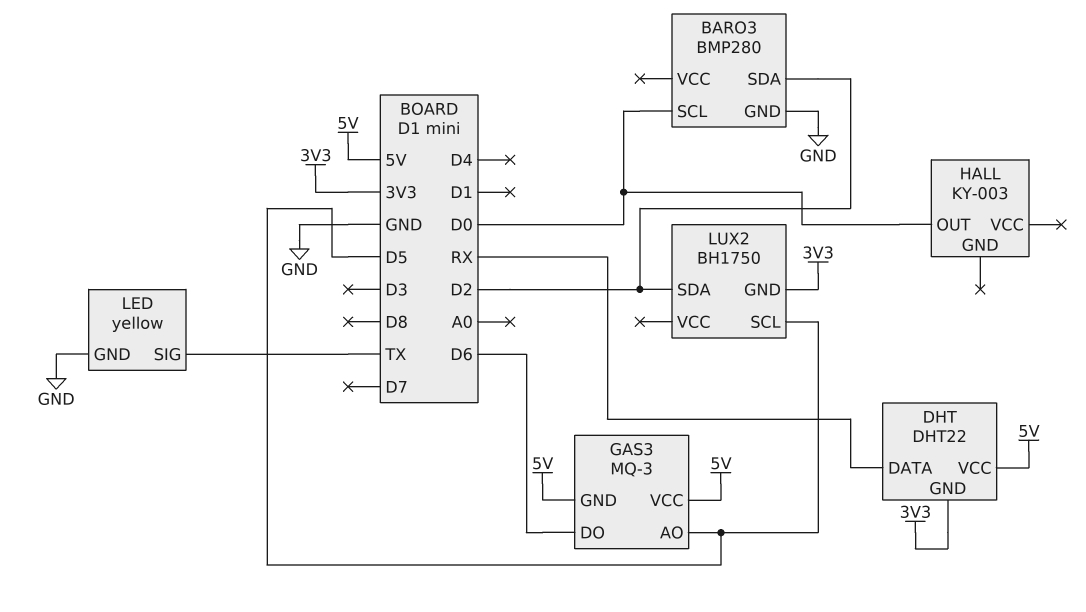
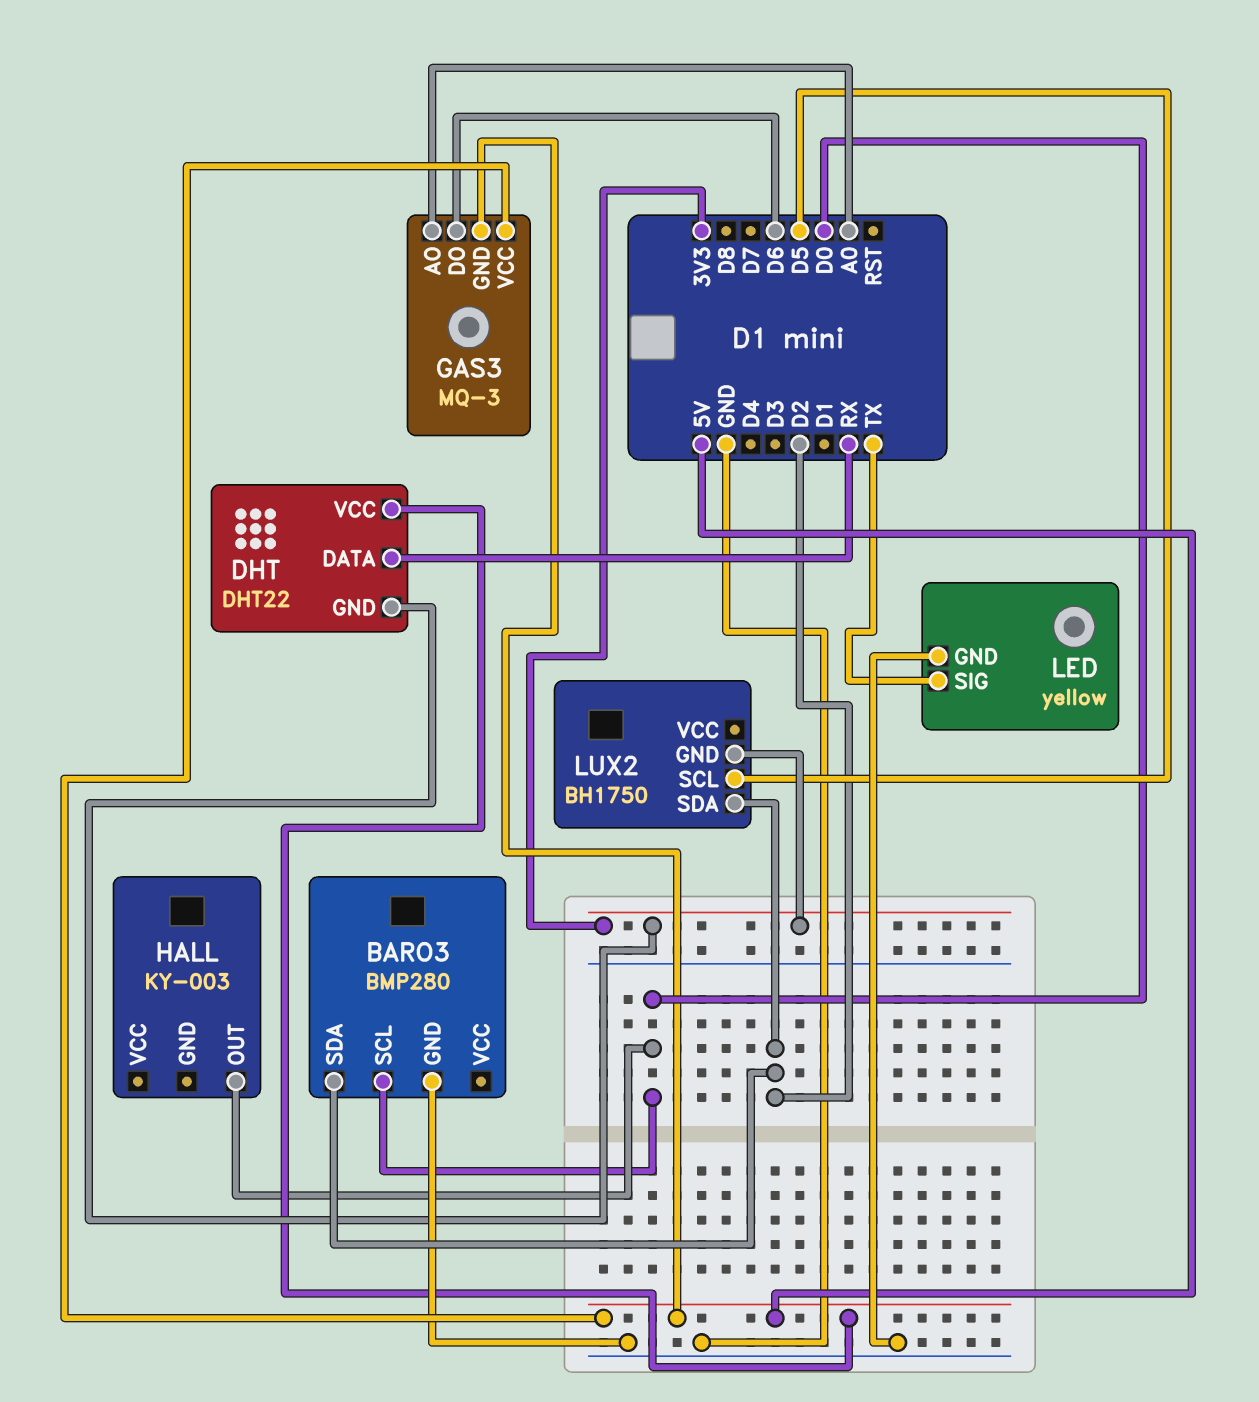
GAS3 pin AO: D5 -> A0

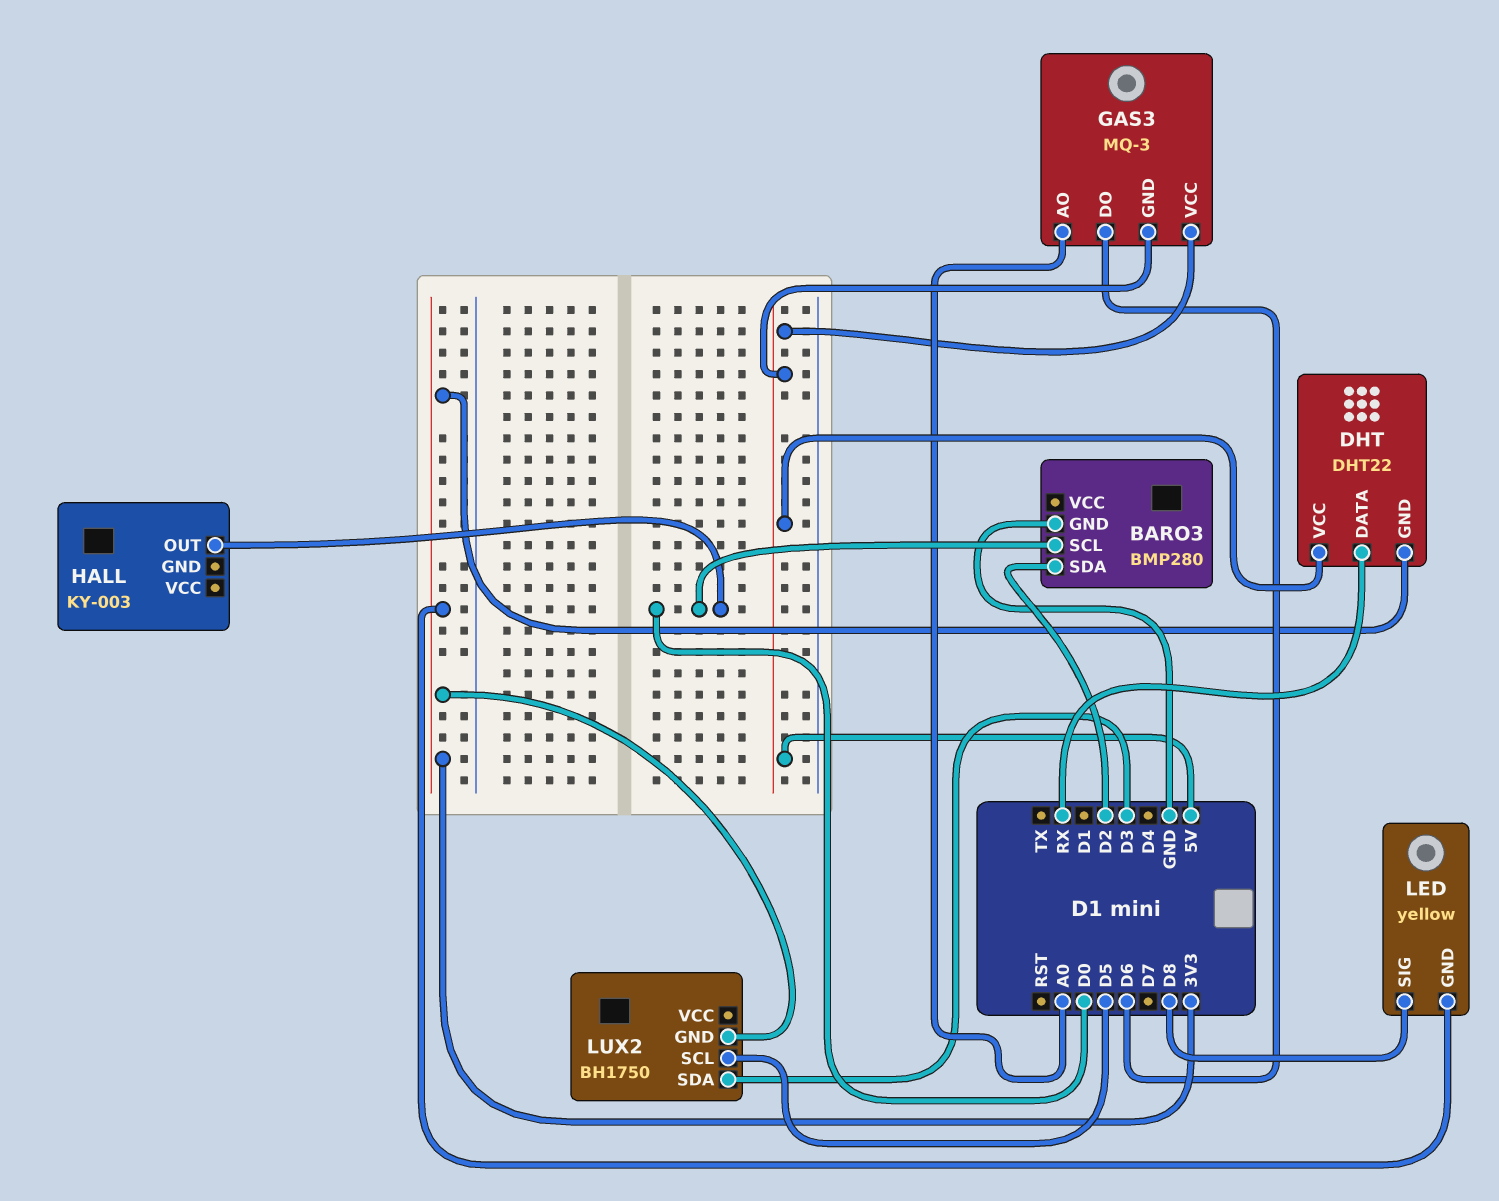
LED pin GND: GND -> 3V3
LED pin SIG: TX -> D8
LUX2 pin SDA: D2 -> D3

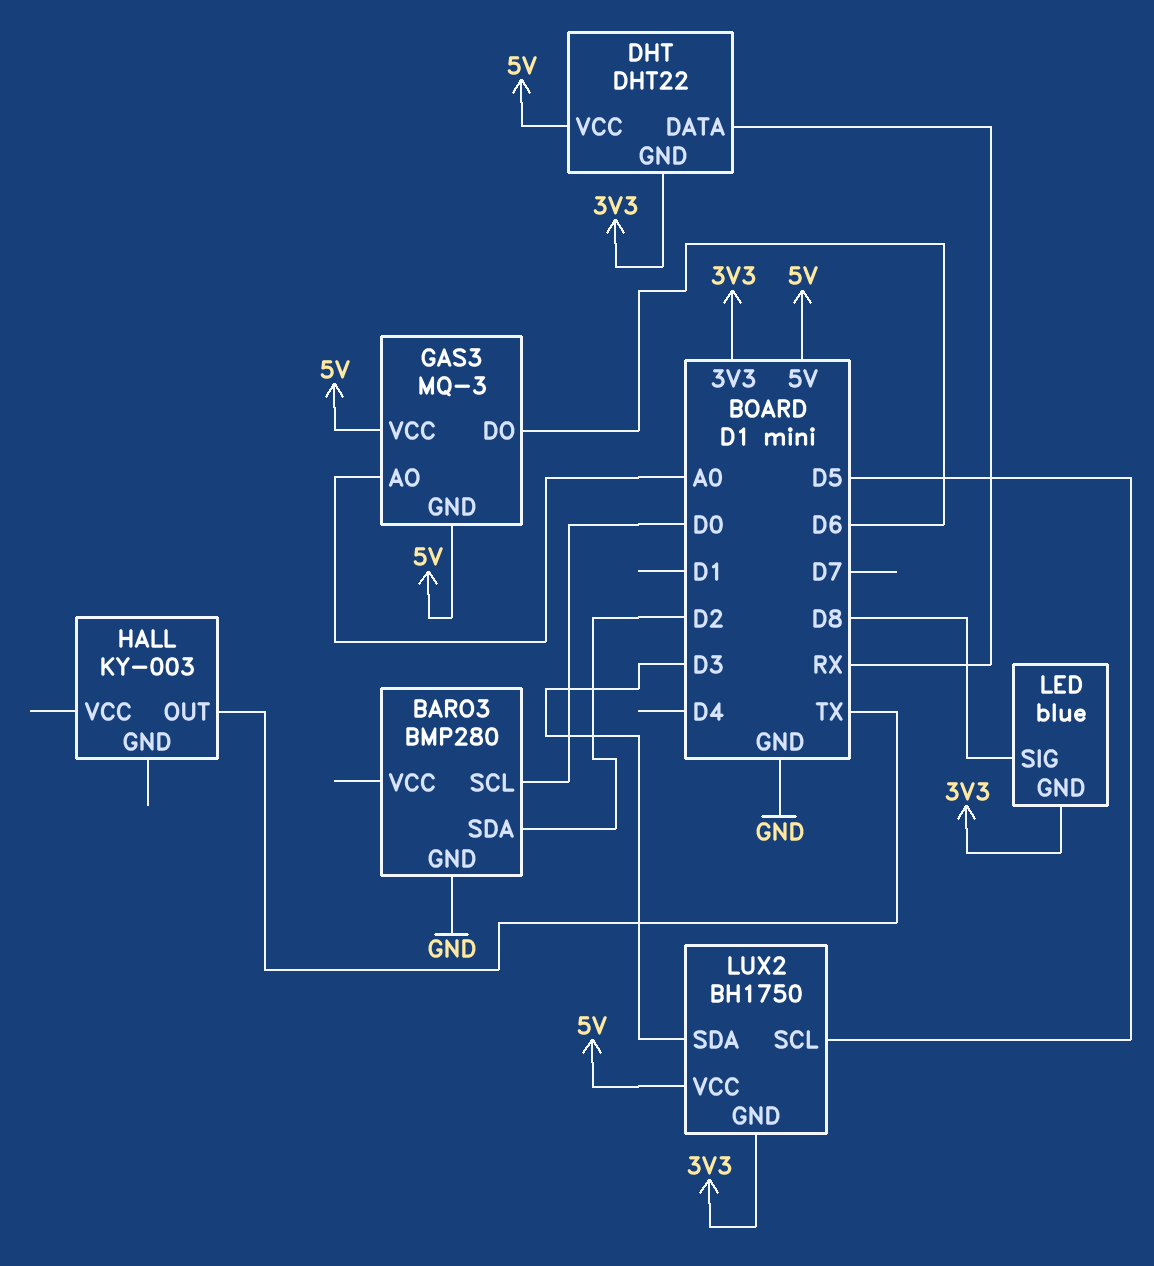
HALL pin OUT: D0 -> TX
LED: yellow -> blue
LUX2 pin VCC: none -> 5V

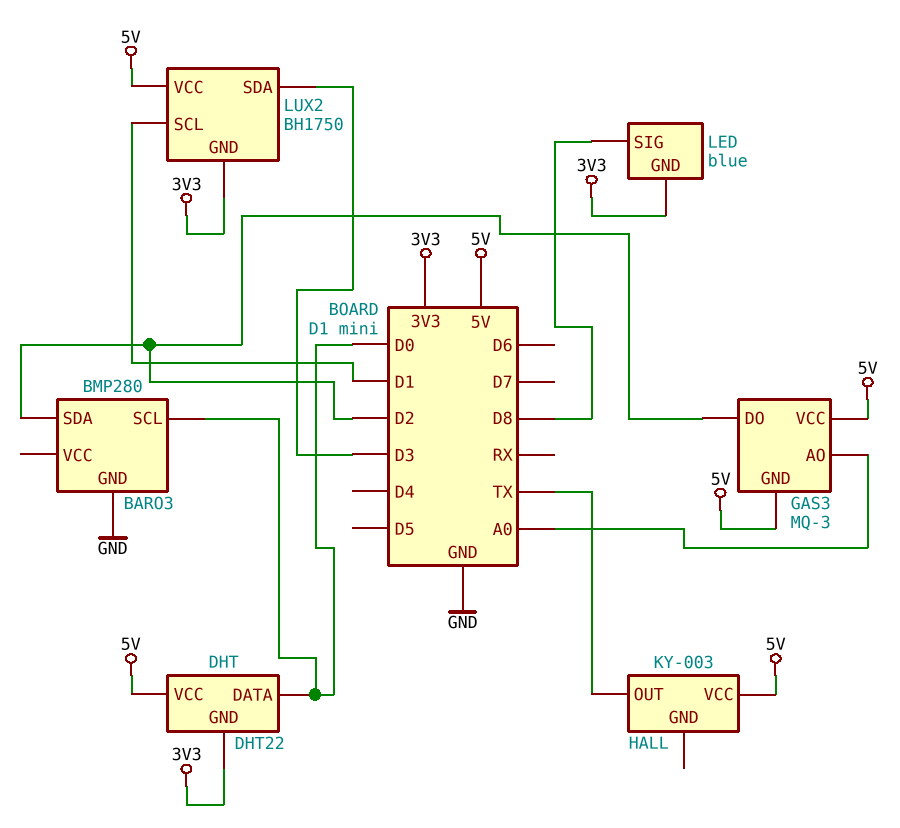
DHT pin DATA: RX -> D0
GAS3 pin DO: D6 -> D2
HALL pin VCC: none -> 5V
LUX2 pin SCL: D5 -> D1

